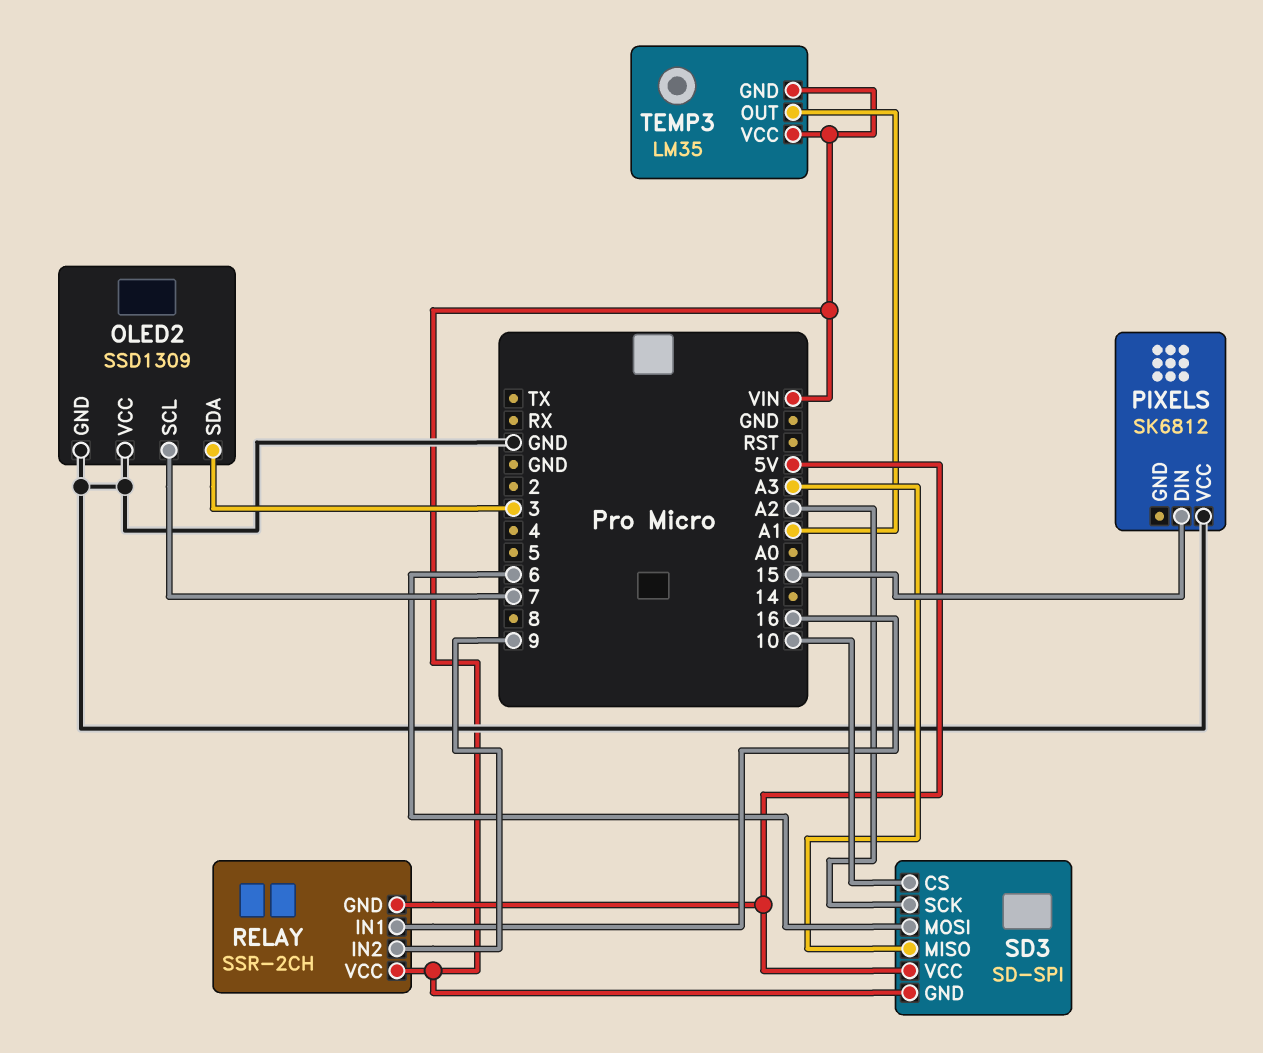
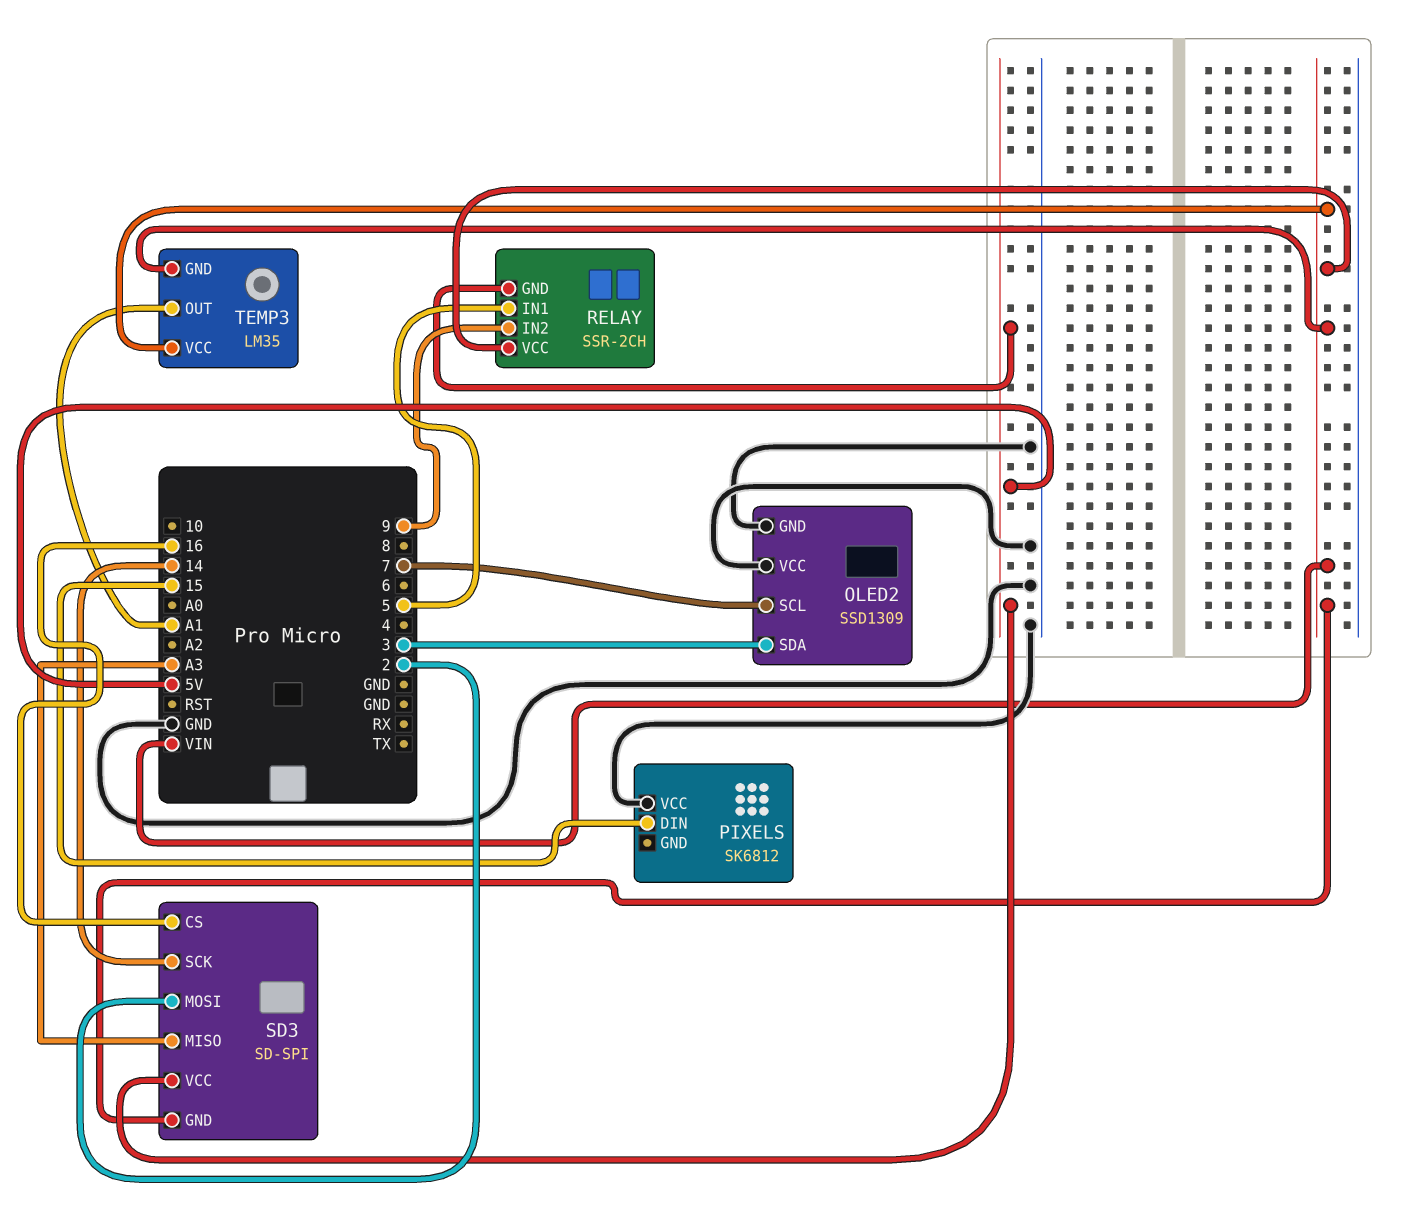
RELAY pin IN1: 16 -> 5
SD3 pin CS: 10 -> 16
SD3 pin MOSI: 6 -> 2
SD3 pin SCK: A2 -> 14

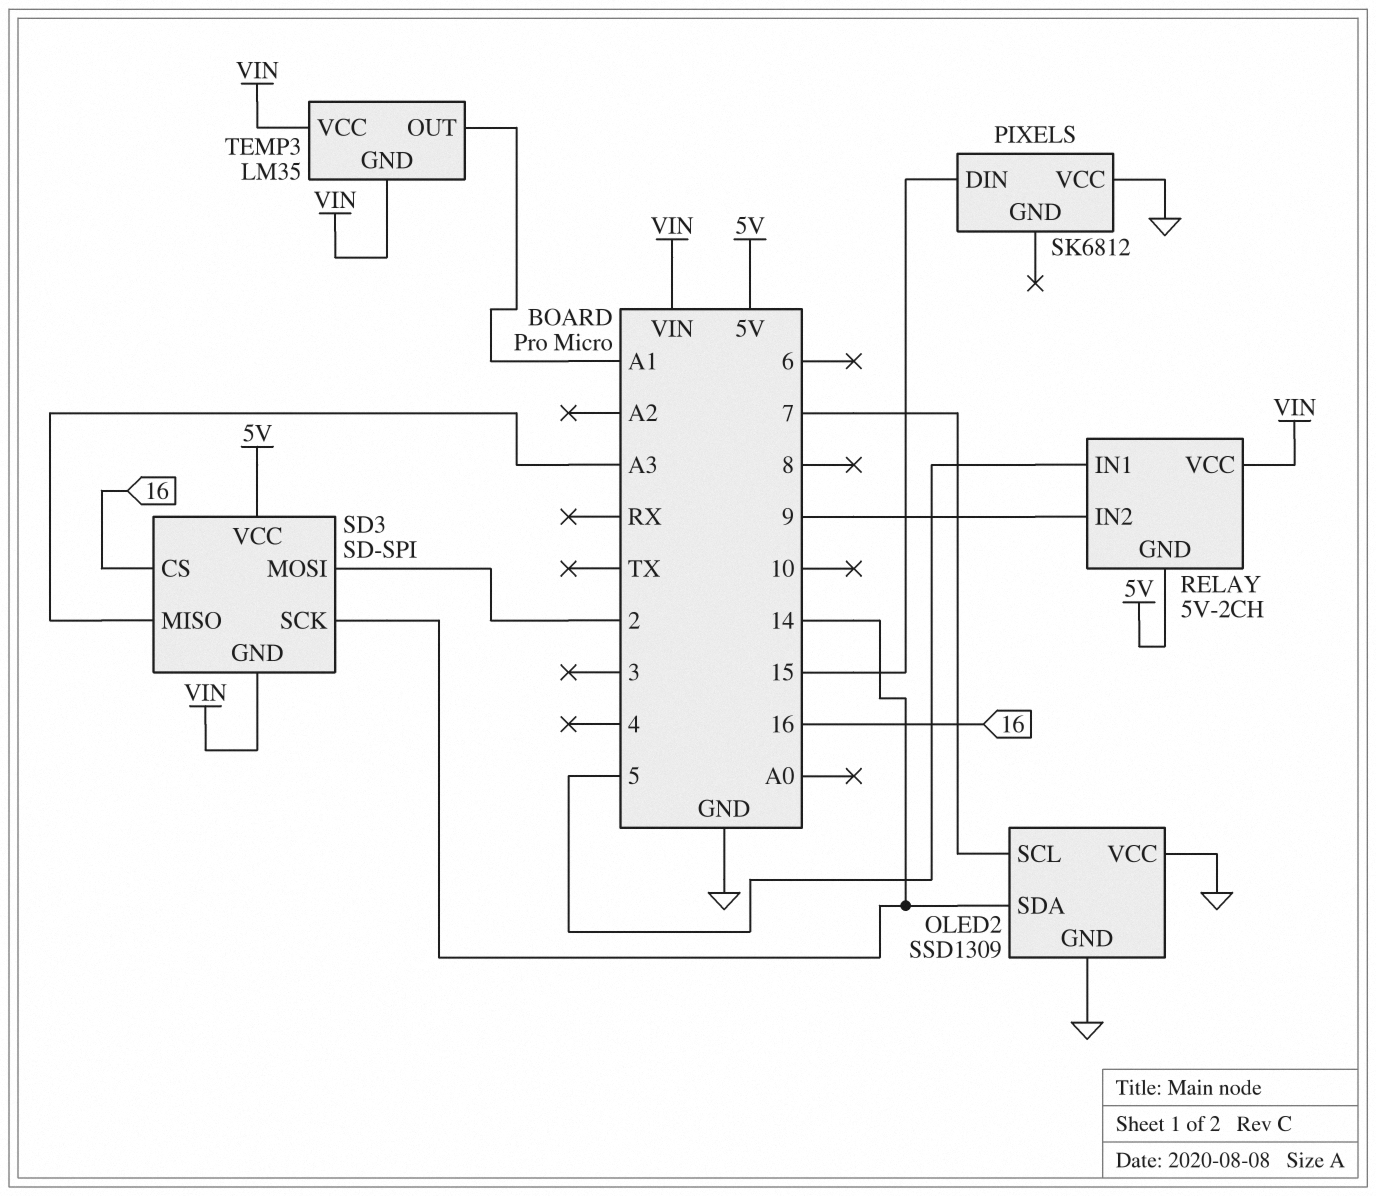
OLED2 pin SDA: 3 -> 14
RELAY: SSR-2CH -> 5V-2CH

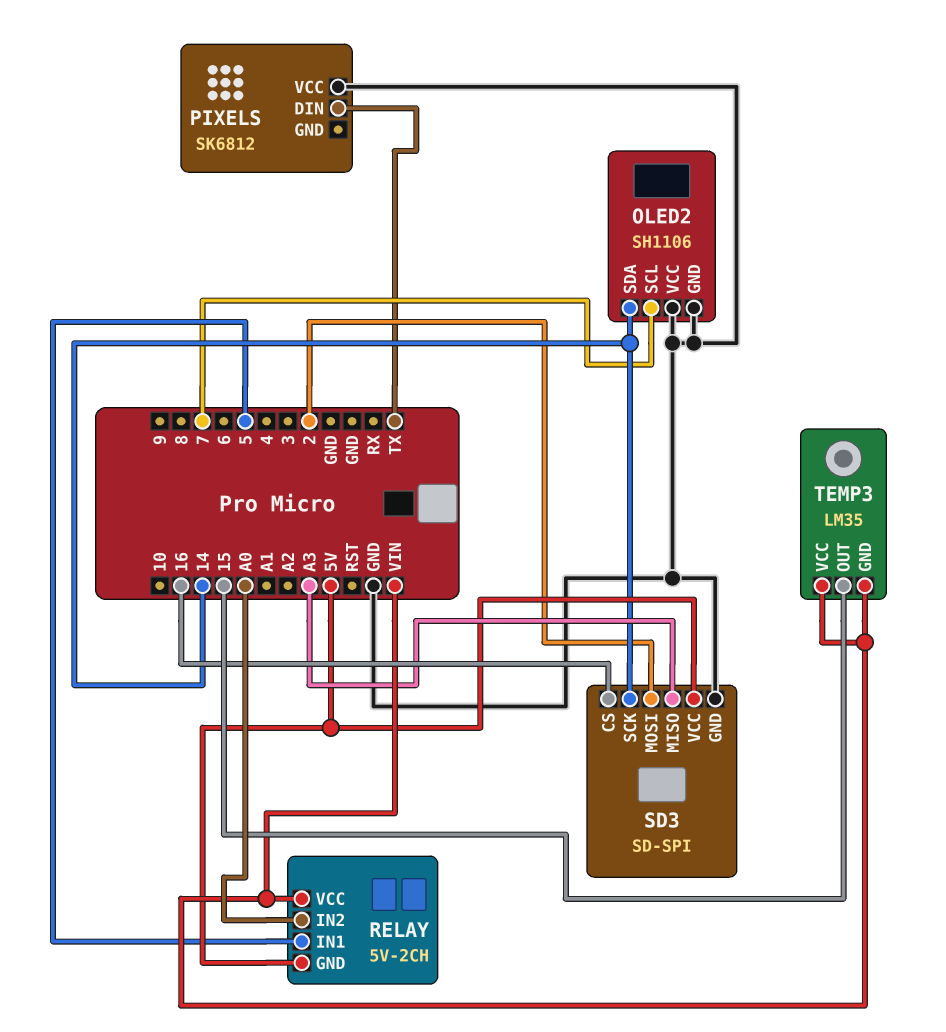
OLED2: SSD1309 -> SH1106
PIXELS pin DIN: 15 -> TX
RELAY pin IN2: 9 -> A0
SD3 pin GND: VIN -> GND
TEMP3 pin OUT: A1 -> 15

